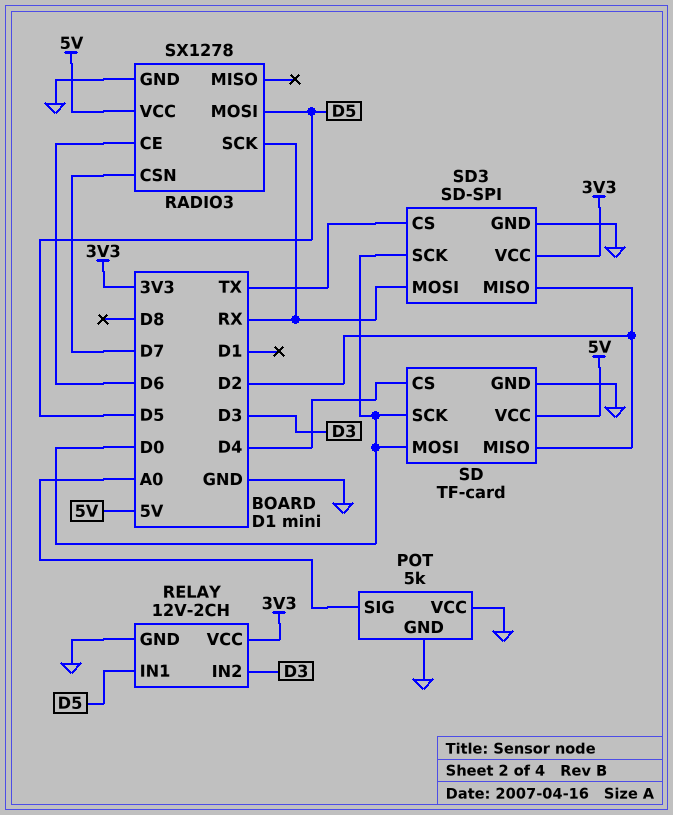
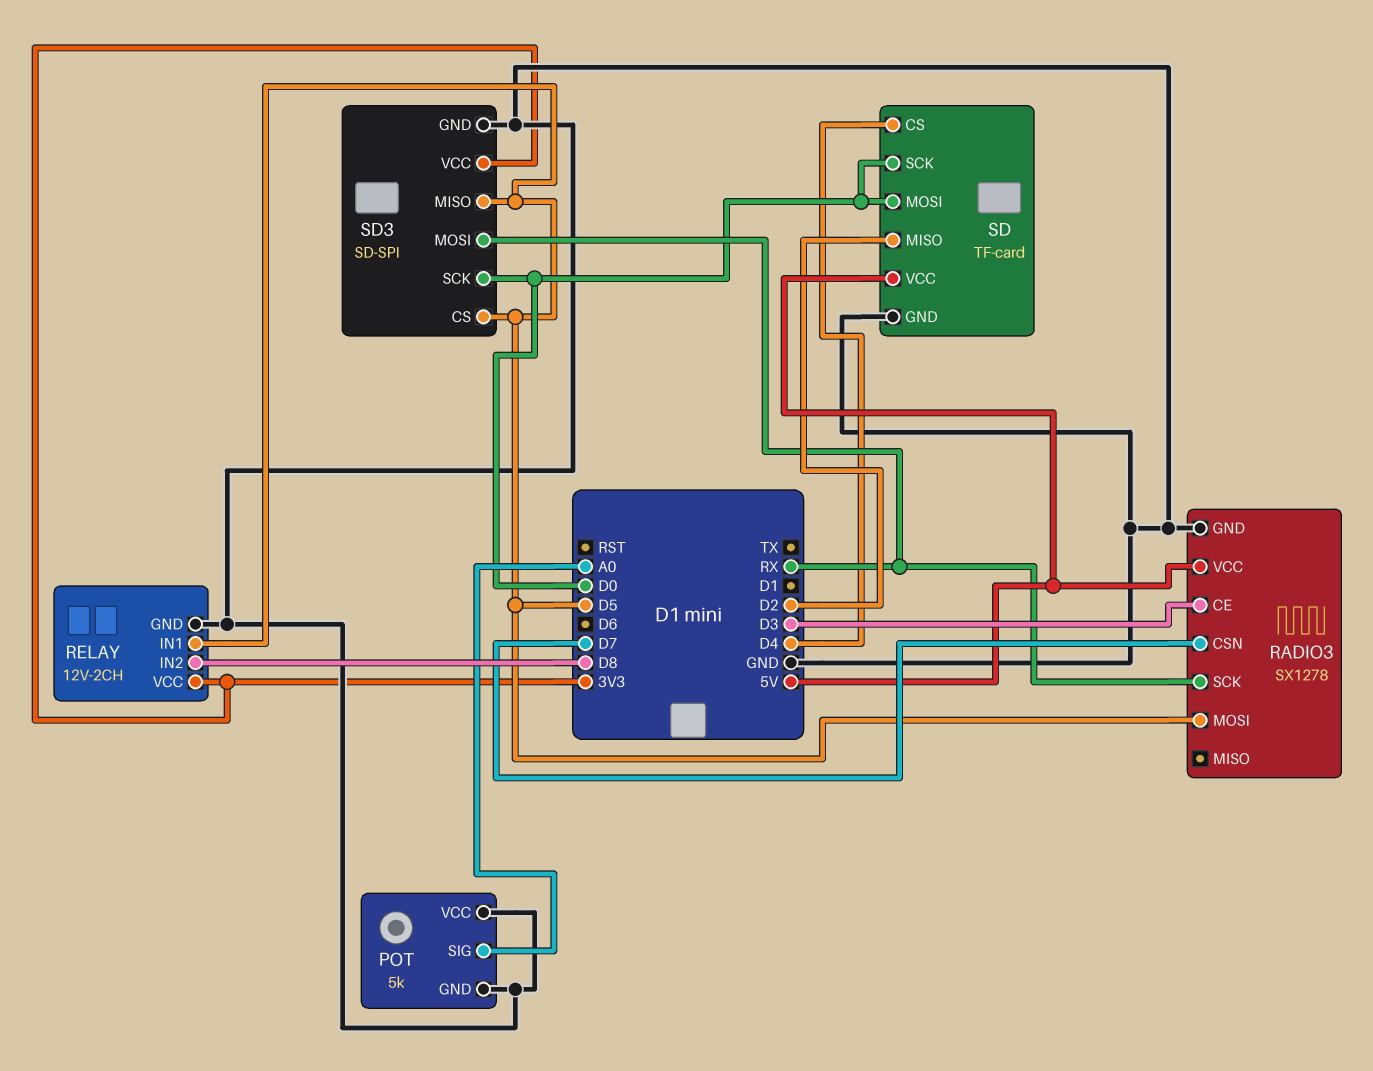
RADIO3 pin CE: D6 -> D3
RELAY pin IN2: D3 -> D8
SD3 pin CS: TX -> D5
SD3 pin MISO: D2 -> D5

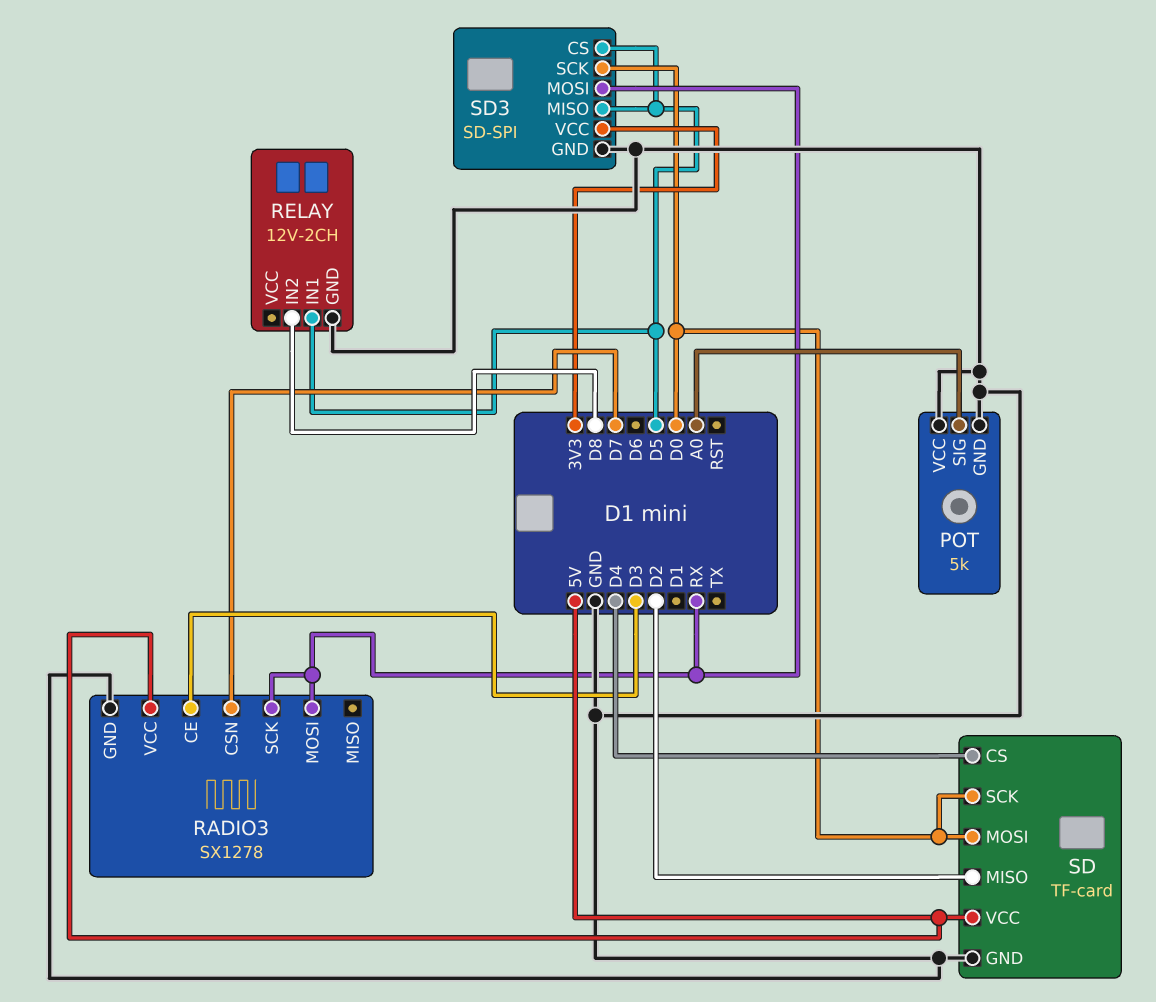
RADIO3 pin MOSI: D5 -> RX
RELAY pin VCC: 3V3 -> none

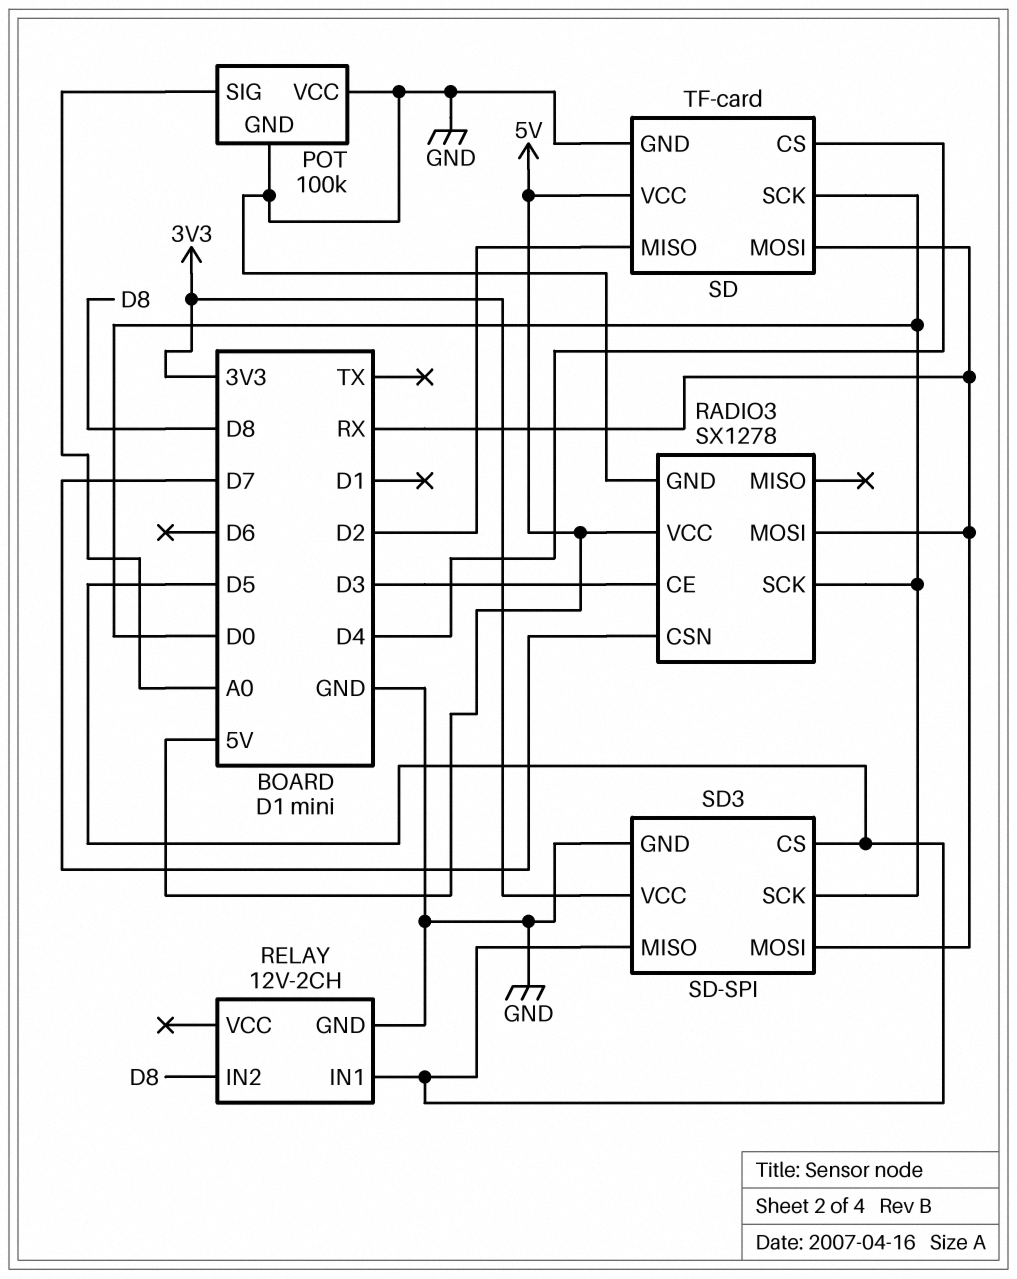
POT: 5k -> 100k
RADIO3 pin SCK: RX -> D0
SD pin MOSI: D0 -> RX

